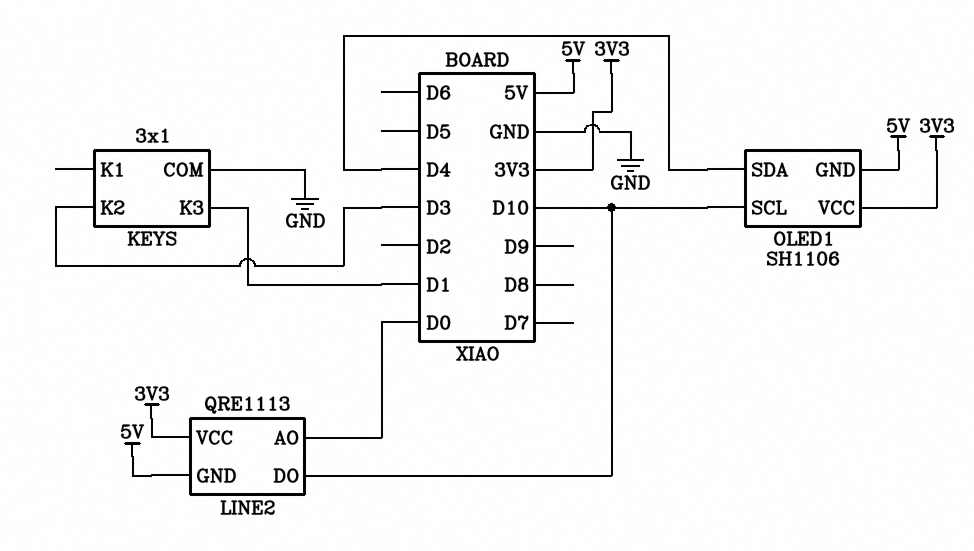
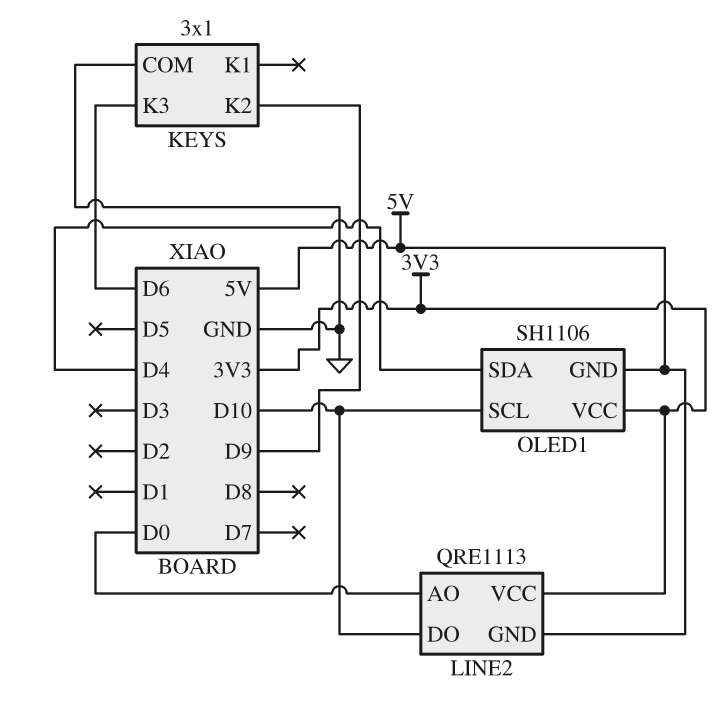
KEYS pin K2: D3 -> D9
KEYS pin K3: D1 -> D6

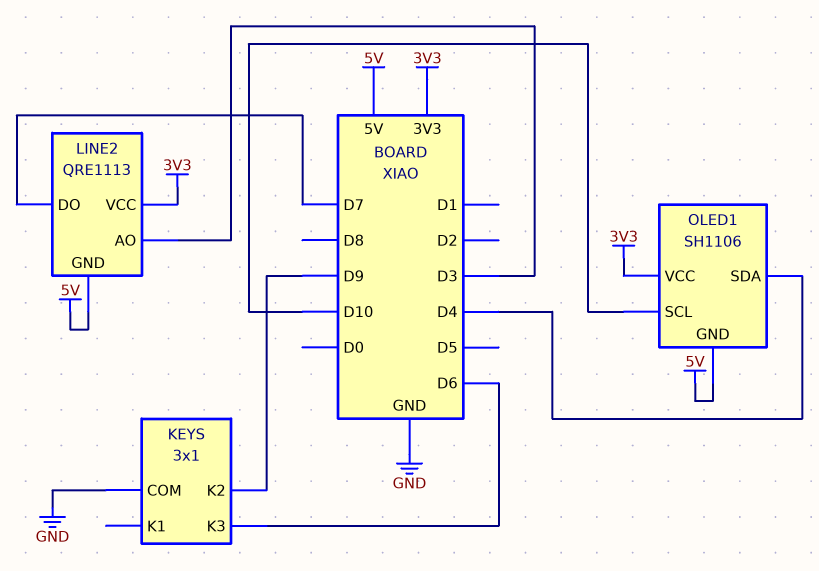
LINE2 pin AO: D0 -> D3
LINE2 pin DO: D10 -> D7

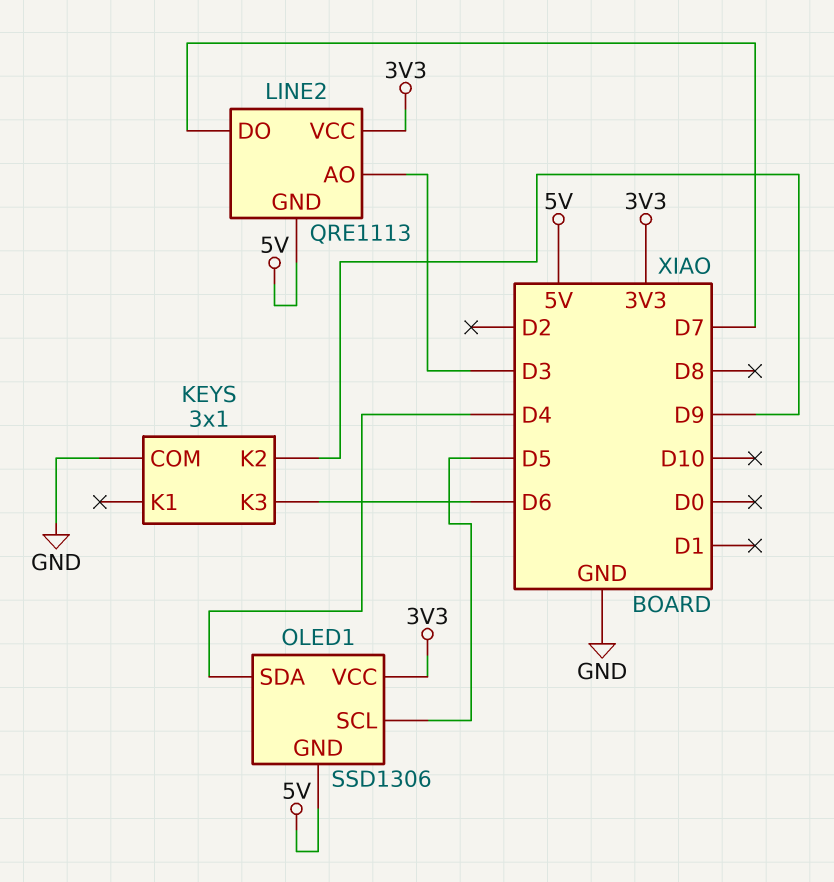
OLED1: SH1106 -> SSD1306
OLED1 pin SCL: D10 -> D5

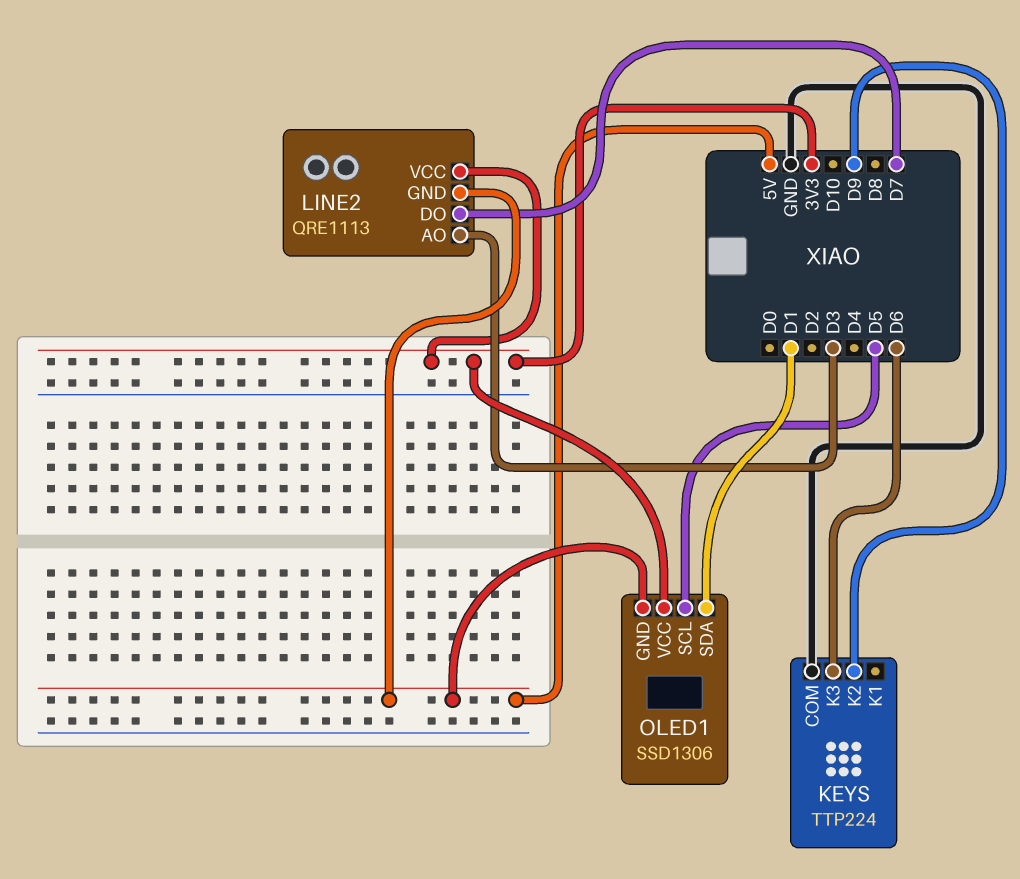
KEYS: 3x1 -> TTP224
OLED1 pin SDA: D4 -> D1

